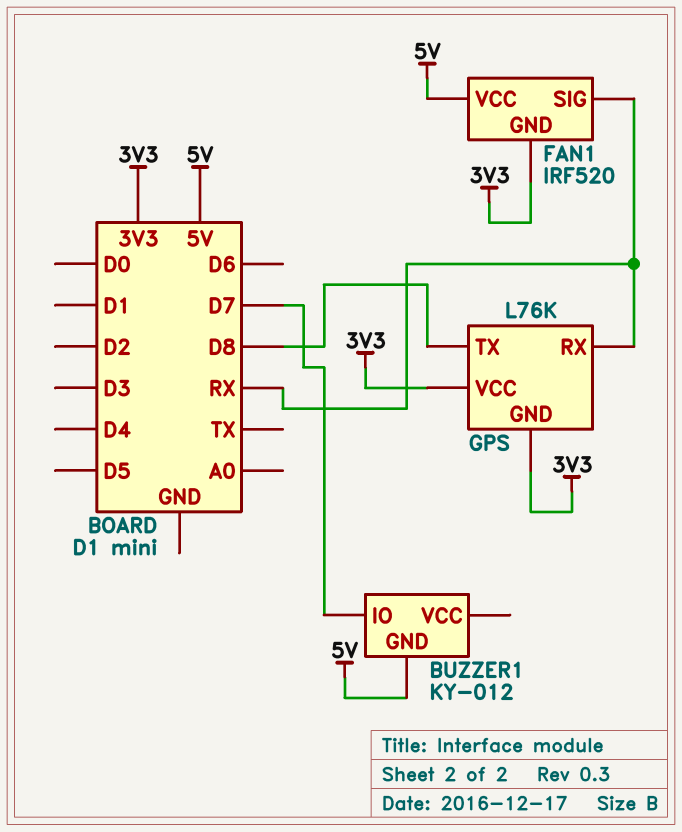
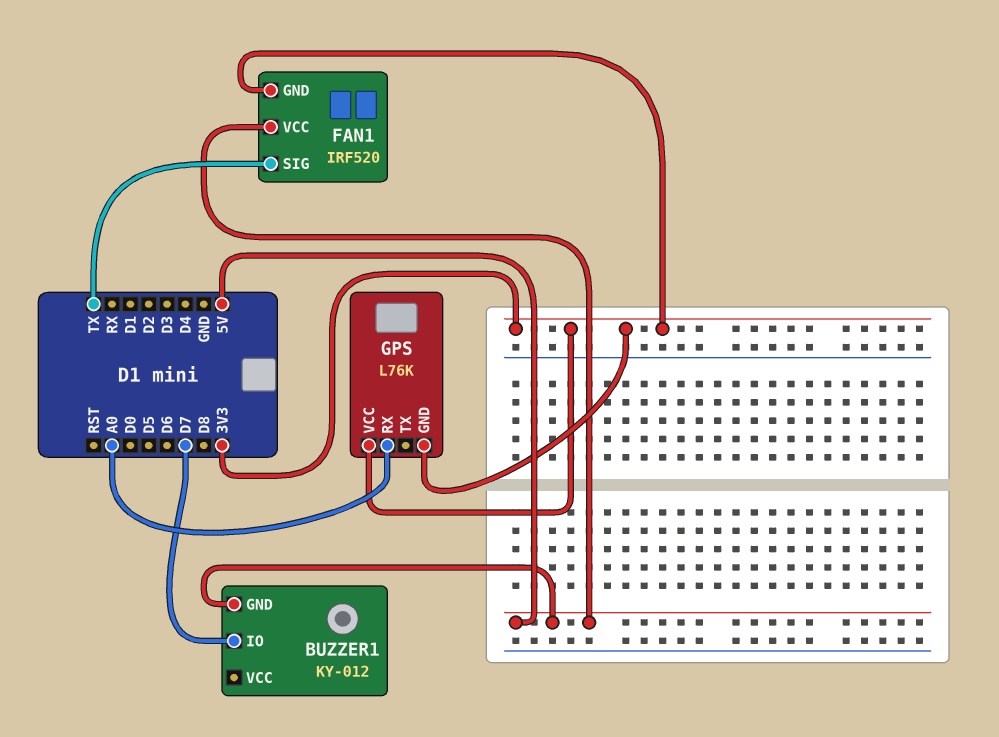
FAN1 pin SIG: RX -> TX
GPS pin RX: RX -> A0
GPS pin TX: D8 -> none

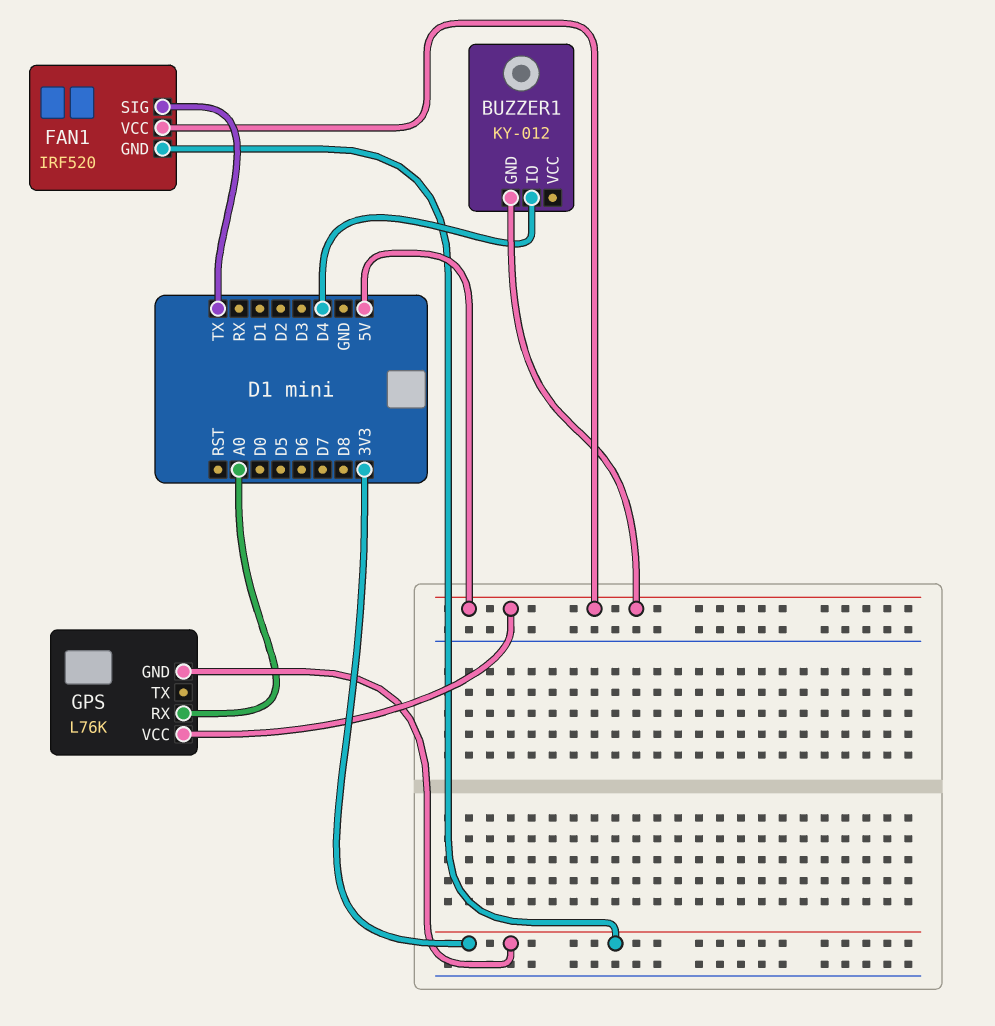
BUZZER1 pin IO: D7 -> D4
GPS pin VCC: 3V3 -> 5V

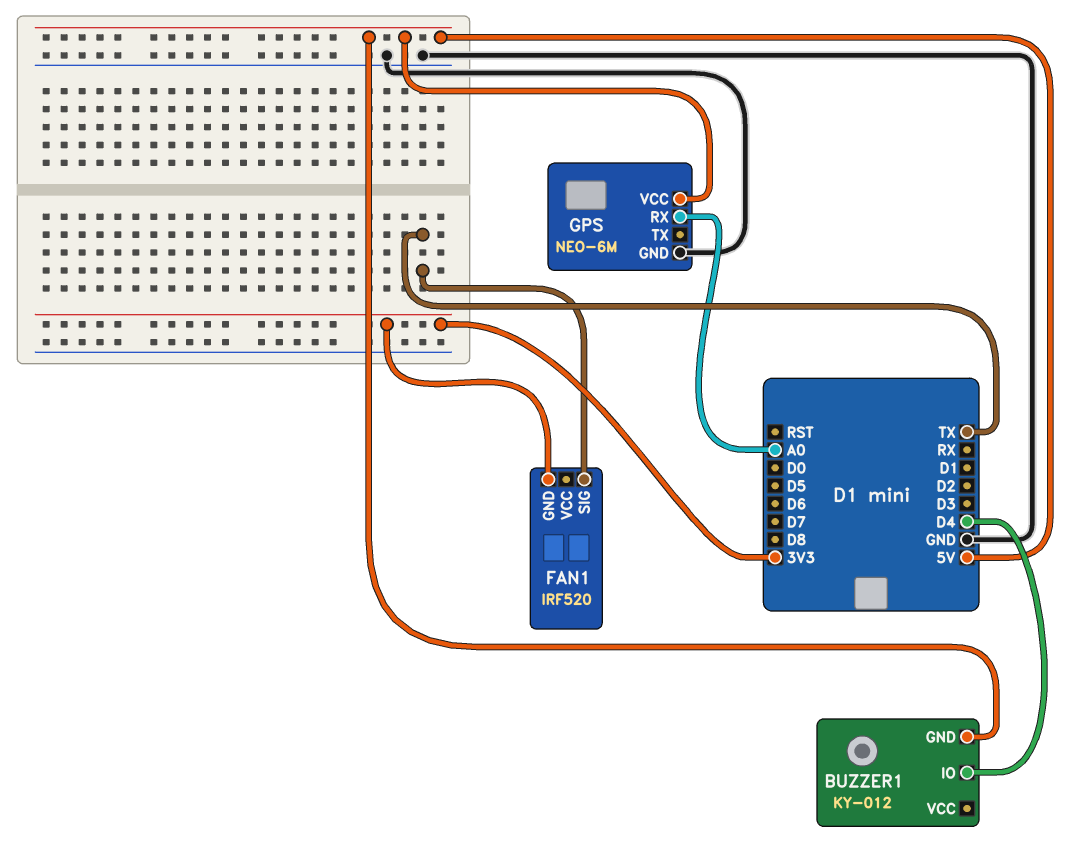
FAN1 pin VCC: 5V -> none
GPS: L76K -> NEO-6M
GPS pin GND: 3V3 -> GND

